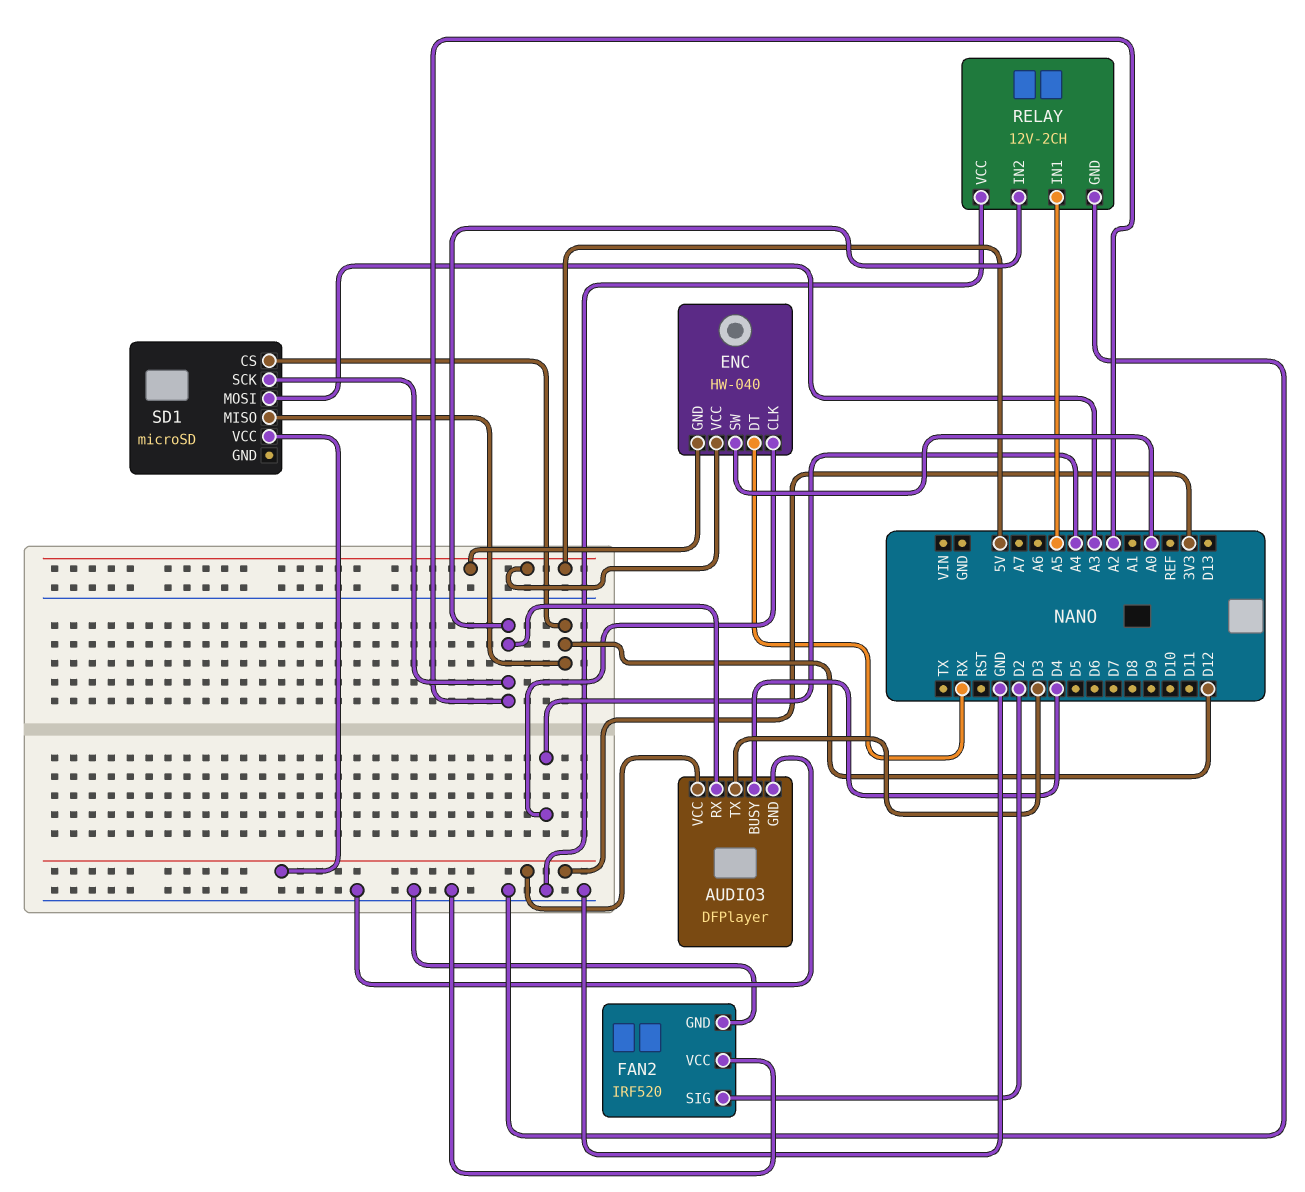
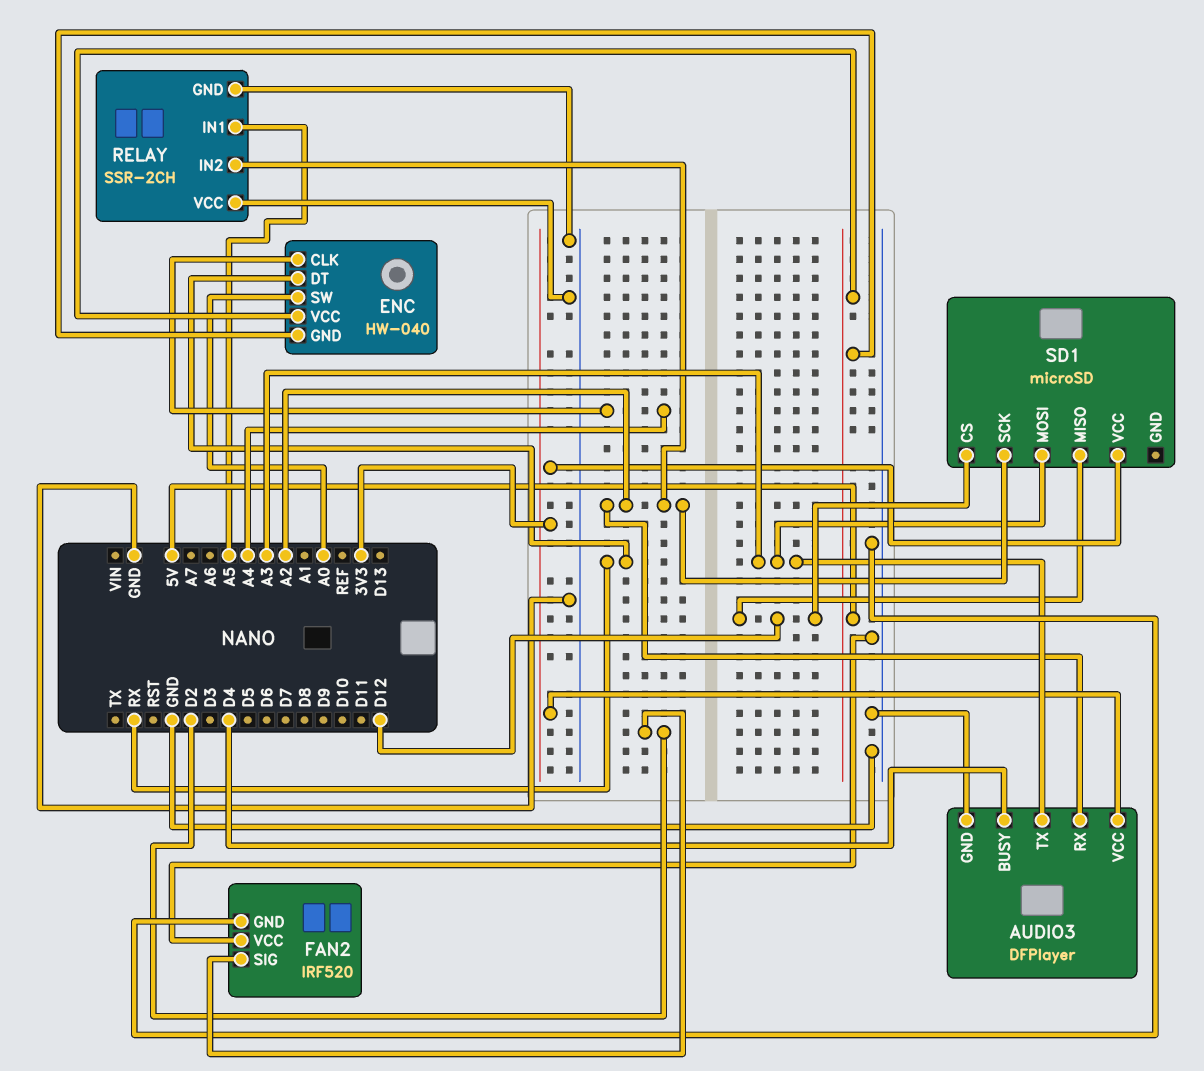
AUDIO3 pin TX: D3 -> A3
RELAY: 12V-2CH -> SSR-2CH

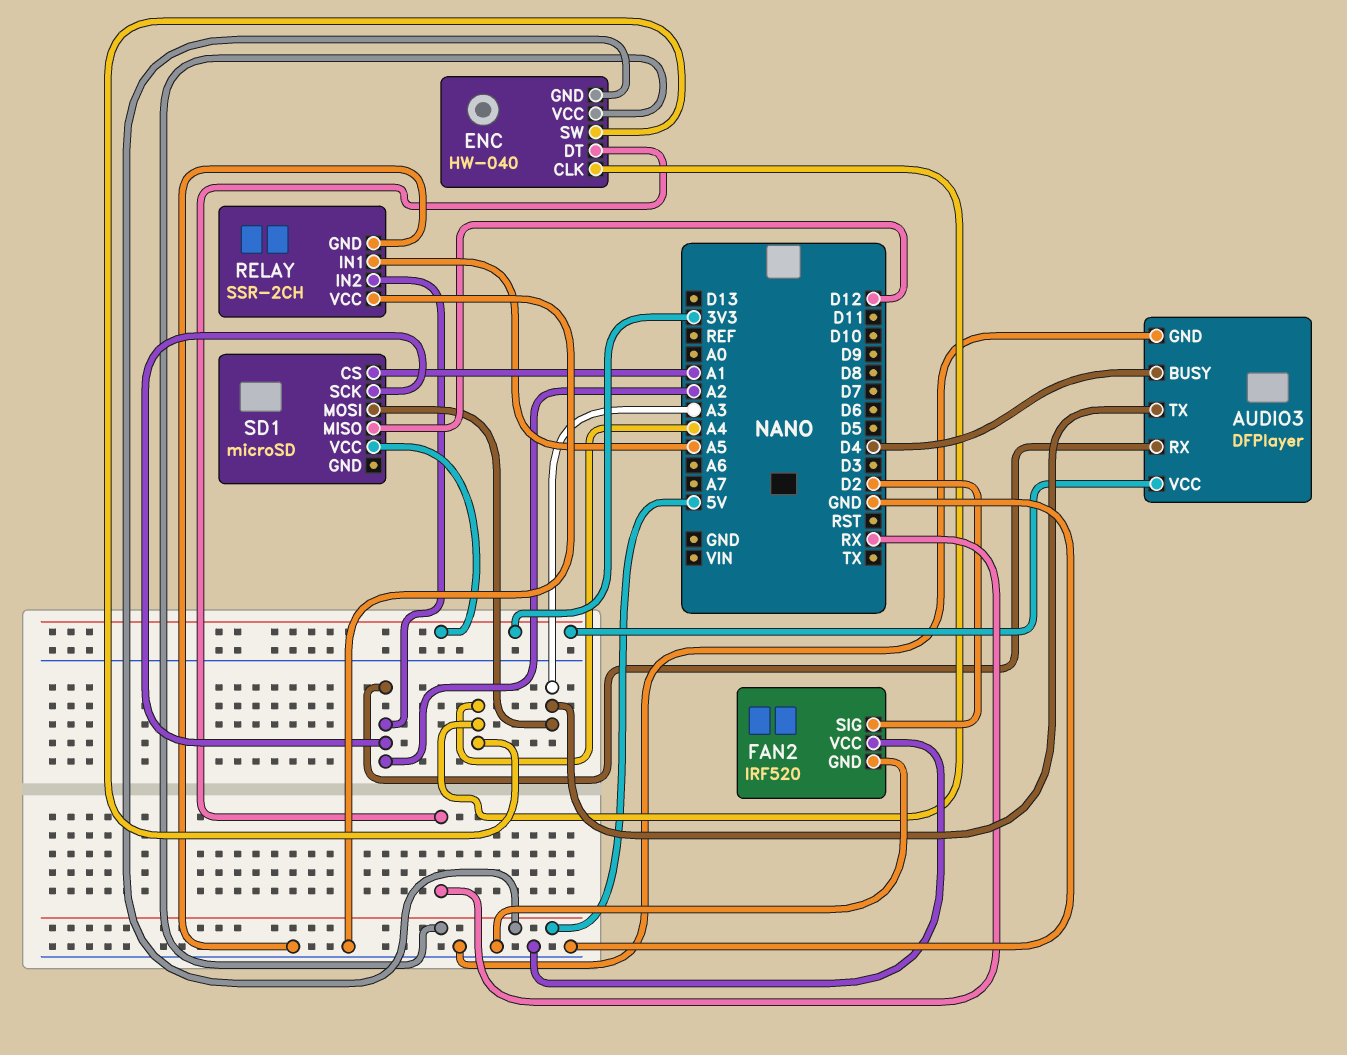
ENC pin SW: A0 -> A4
SD1 pin CS: D12 -> A1

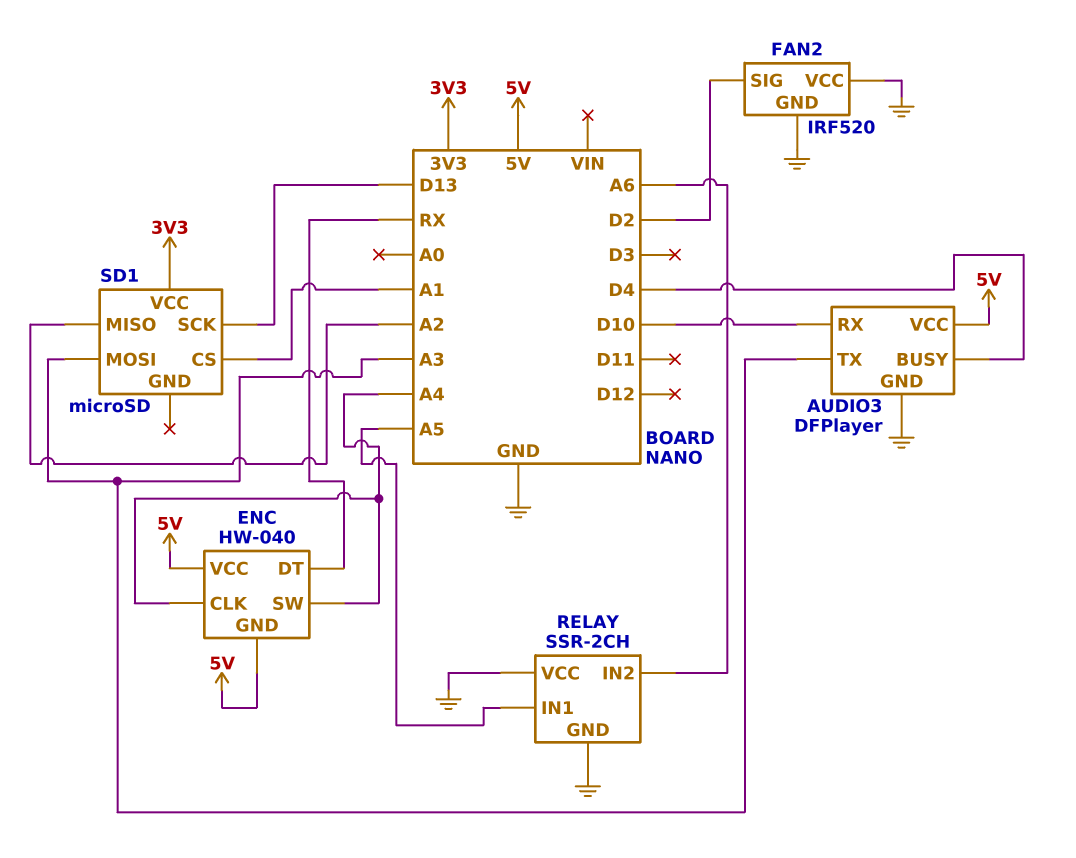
AUDIO3 pin RX: A2 -> D10
AUDIO3 pin VCC: 3V3 -> 5V
RELAY pin IN2: A2 -> A6
SD1 pin MISO: D12 -> A2
SD1 pin SCK: A2 -> D13

